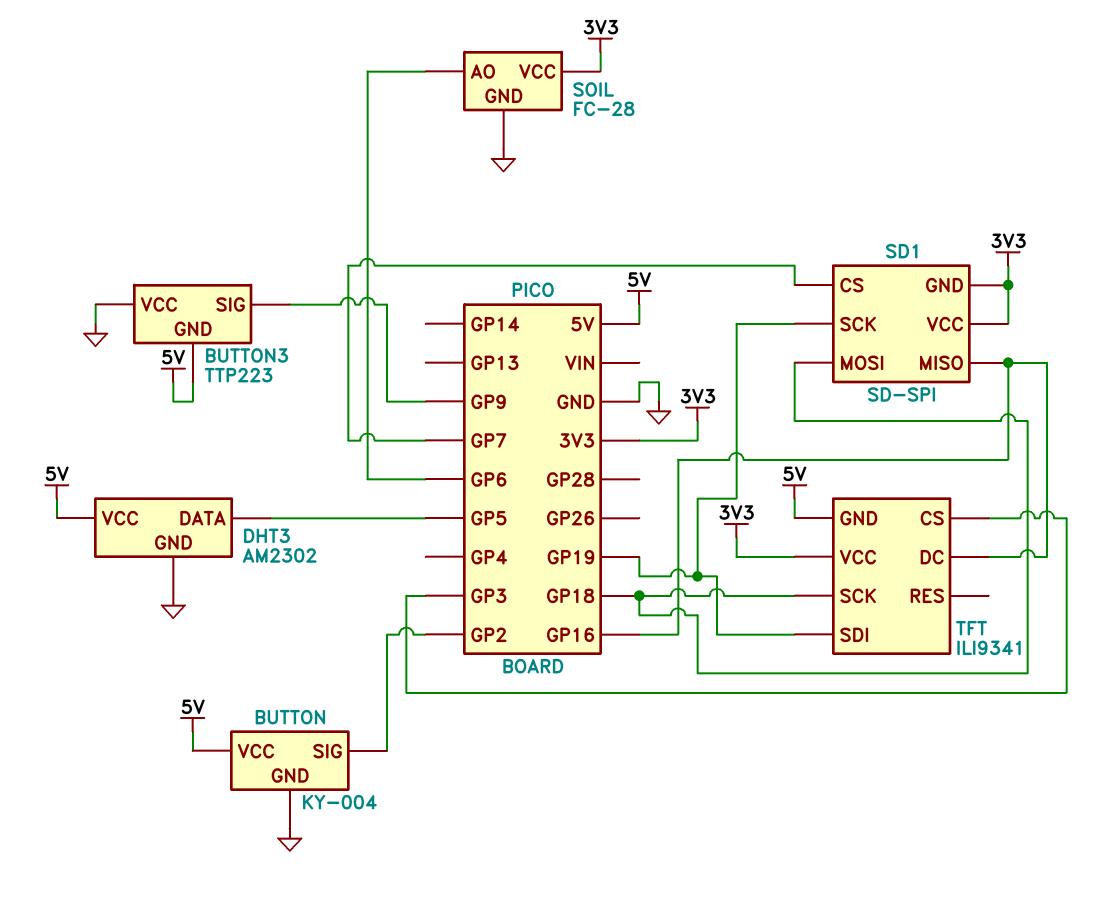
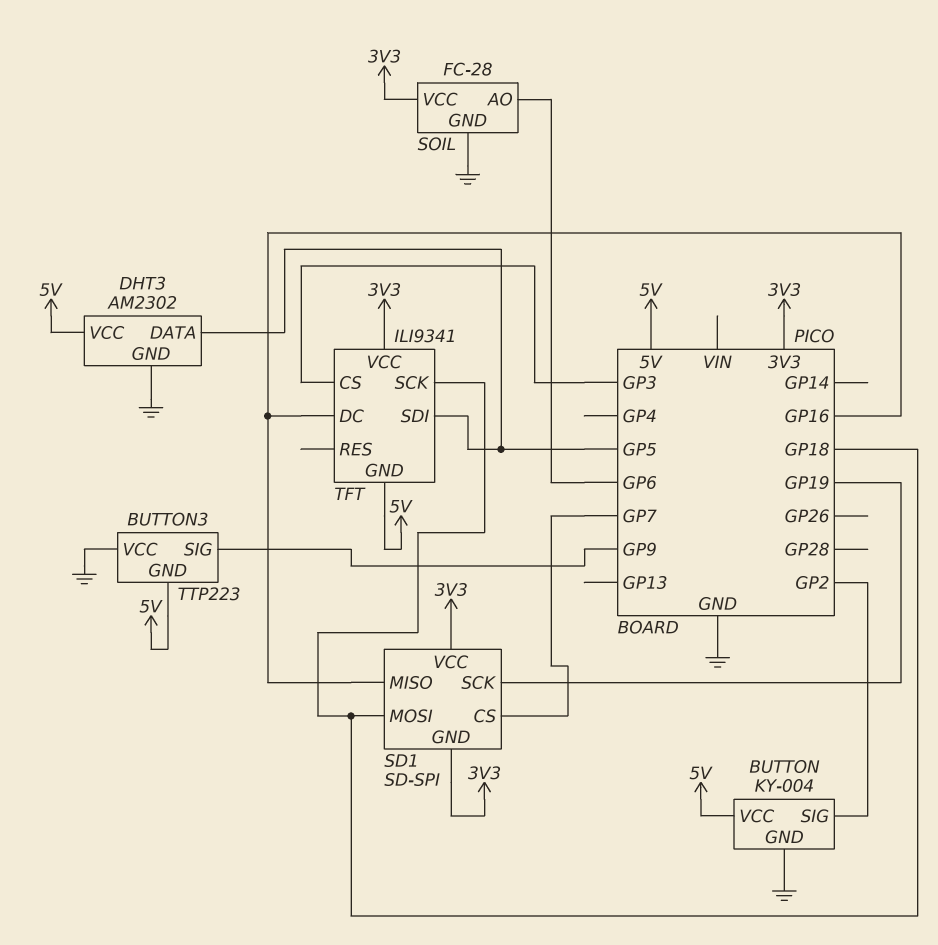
TFT pin SDI: GP19 -> GP5

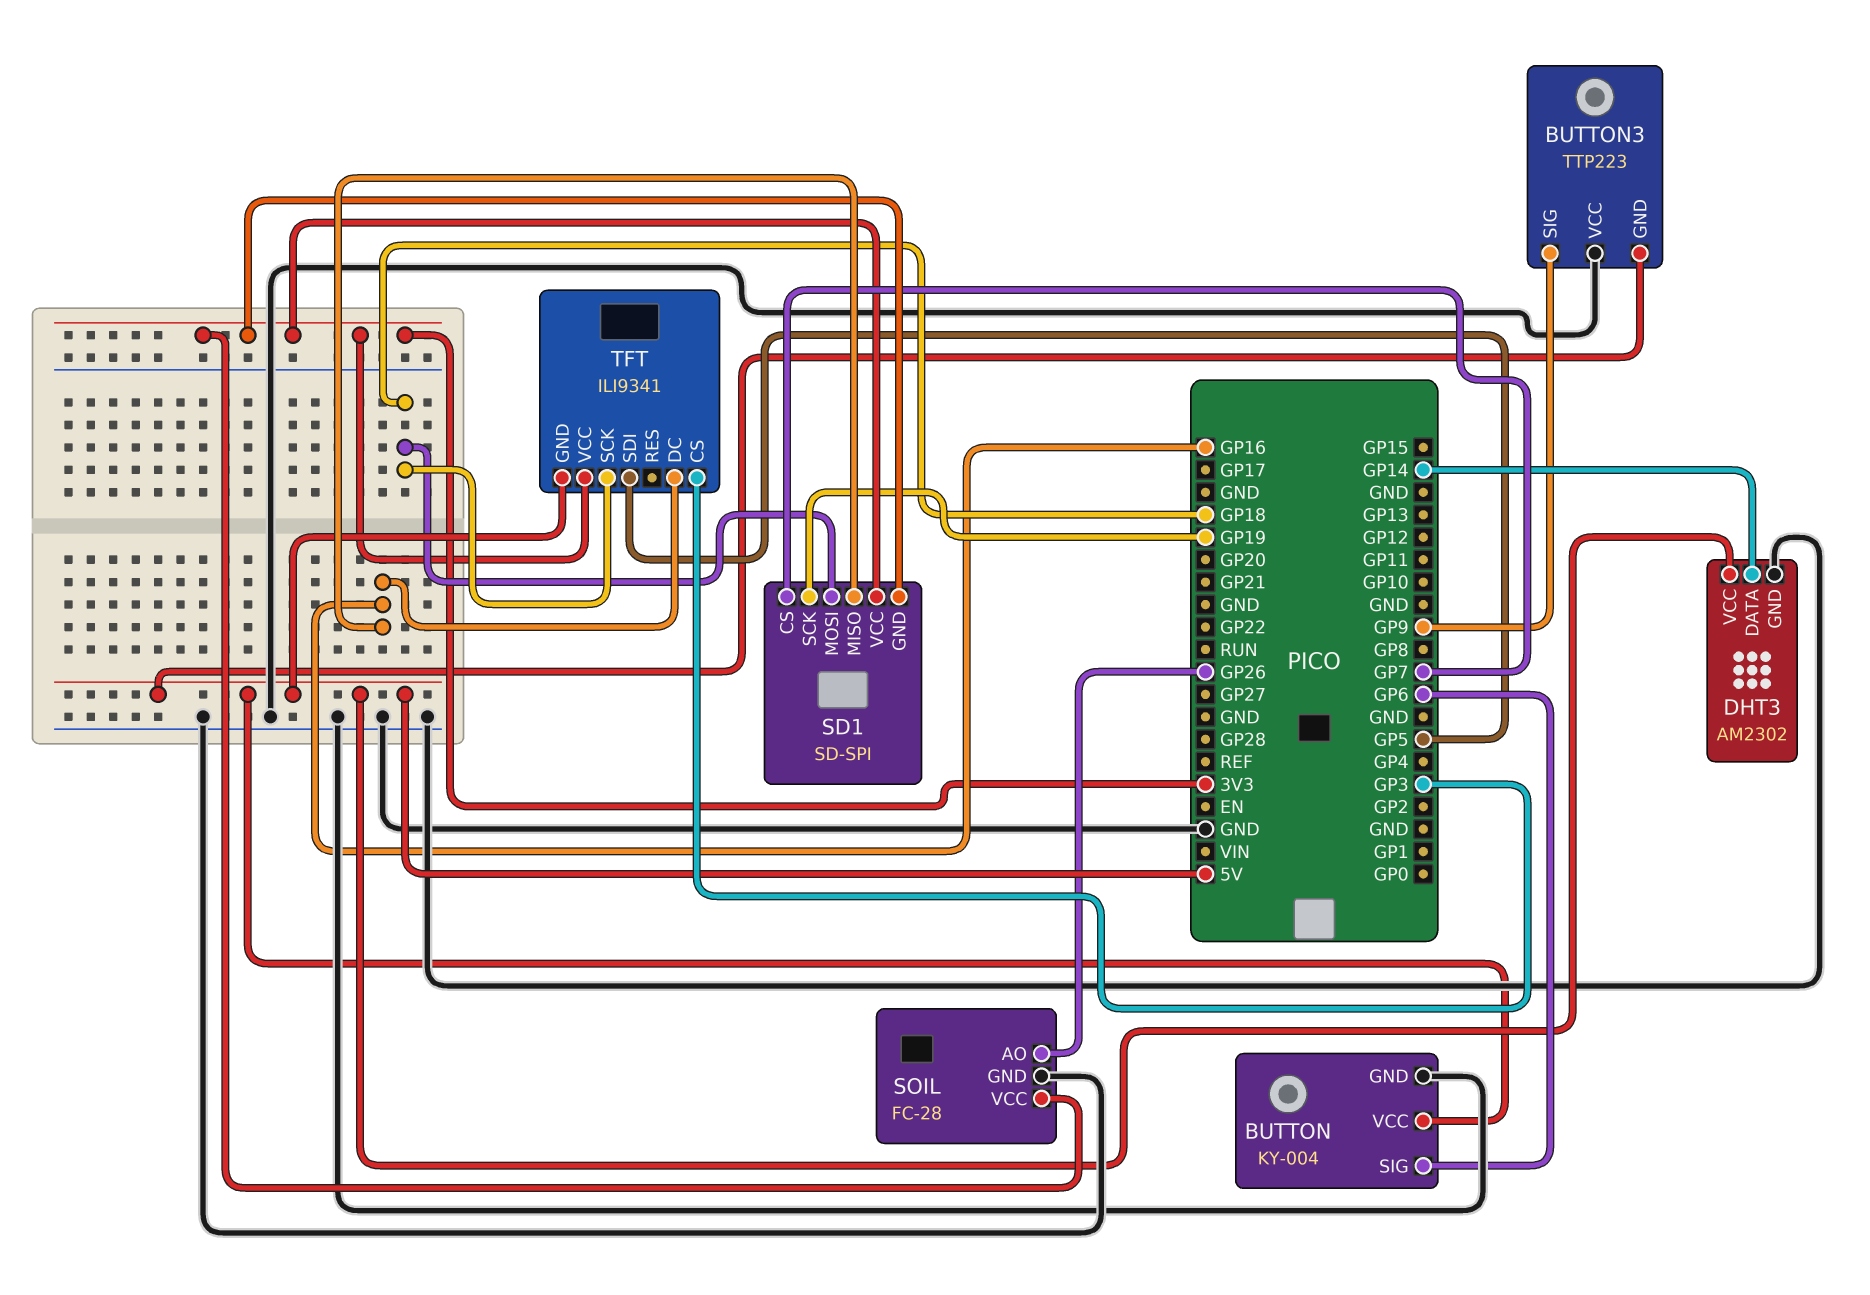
BUTTON pin SIG: GP2 -> GP6
DHT3 pin DATA: GP5 -> GP14
SOIL pin AO: GP6 -> GP26

